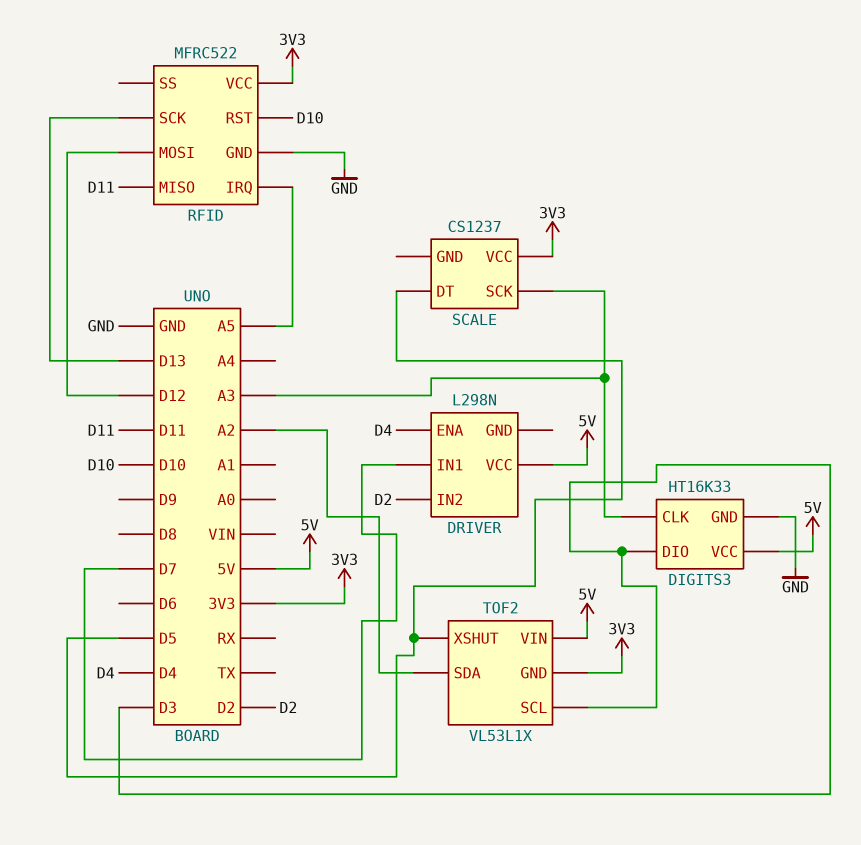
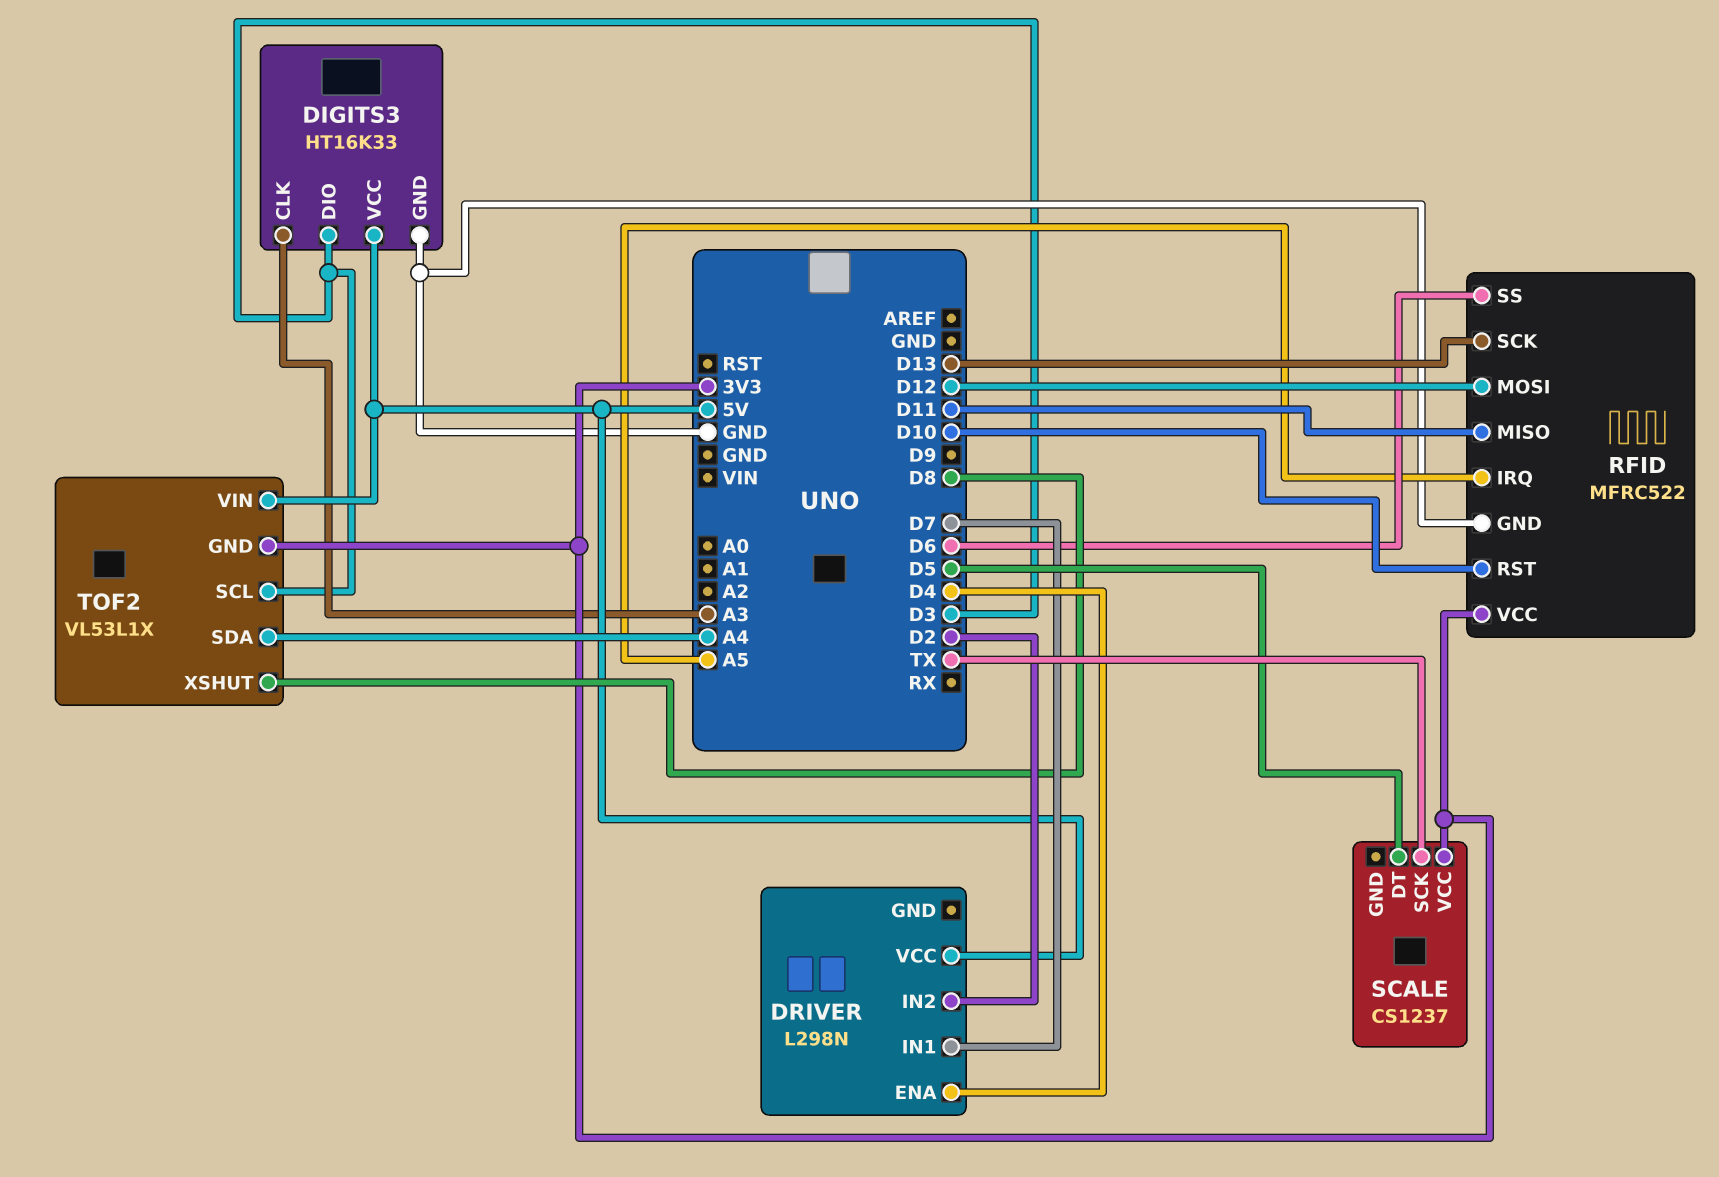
RFID pin SS: none -> D6
SCALE pin SCK: A3 -> TX
TOF2 pin SDA: A2 -> A4
TOF2 pin XSHUT: D5 -> D8

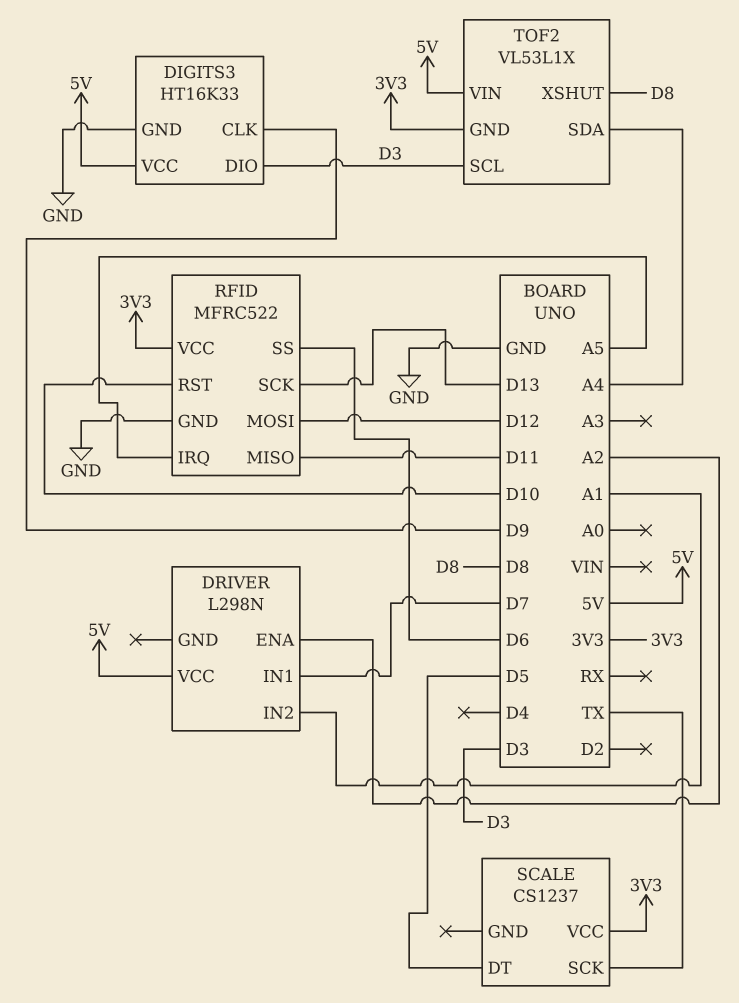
DIGITS3 pin CLK: A3 -> D9
DRIVER pin ENA: D4 -> A2
DRIVER pin IN2: D2 -> A1

